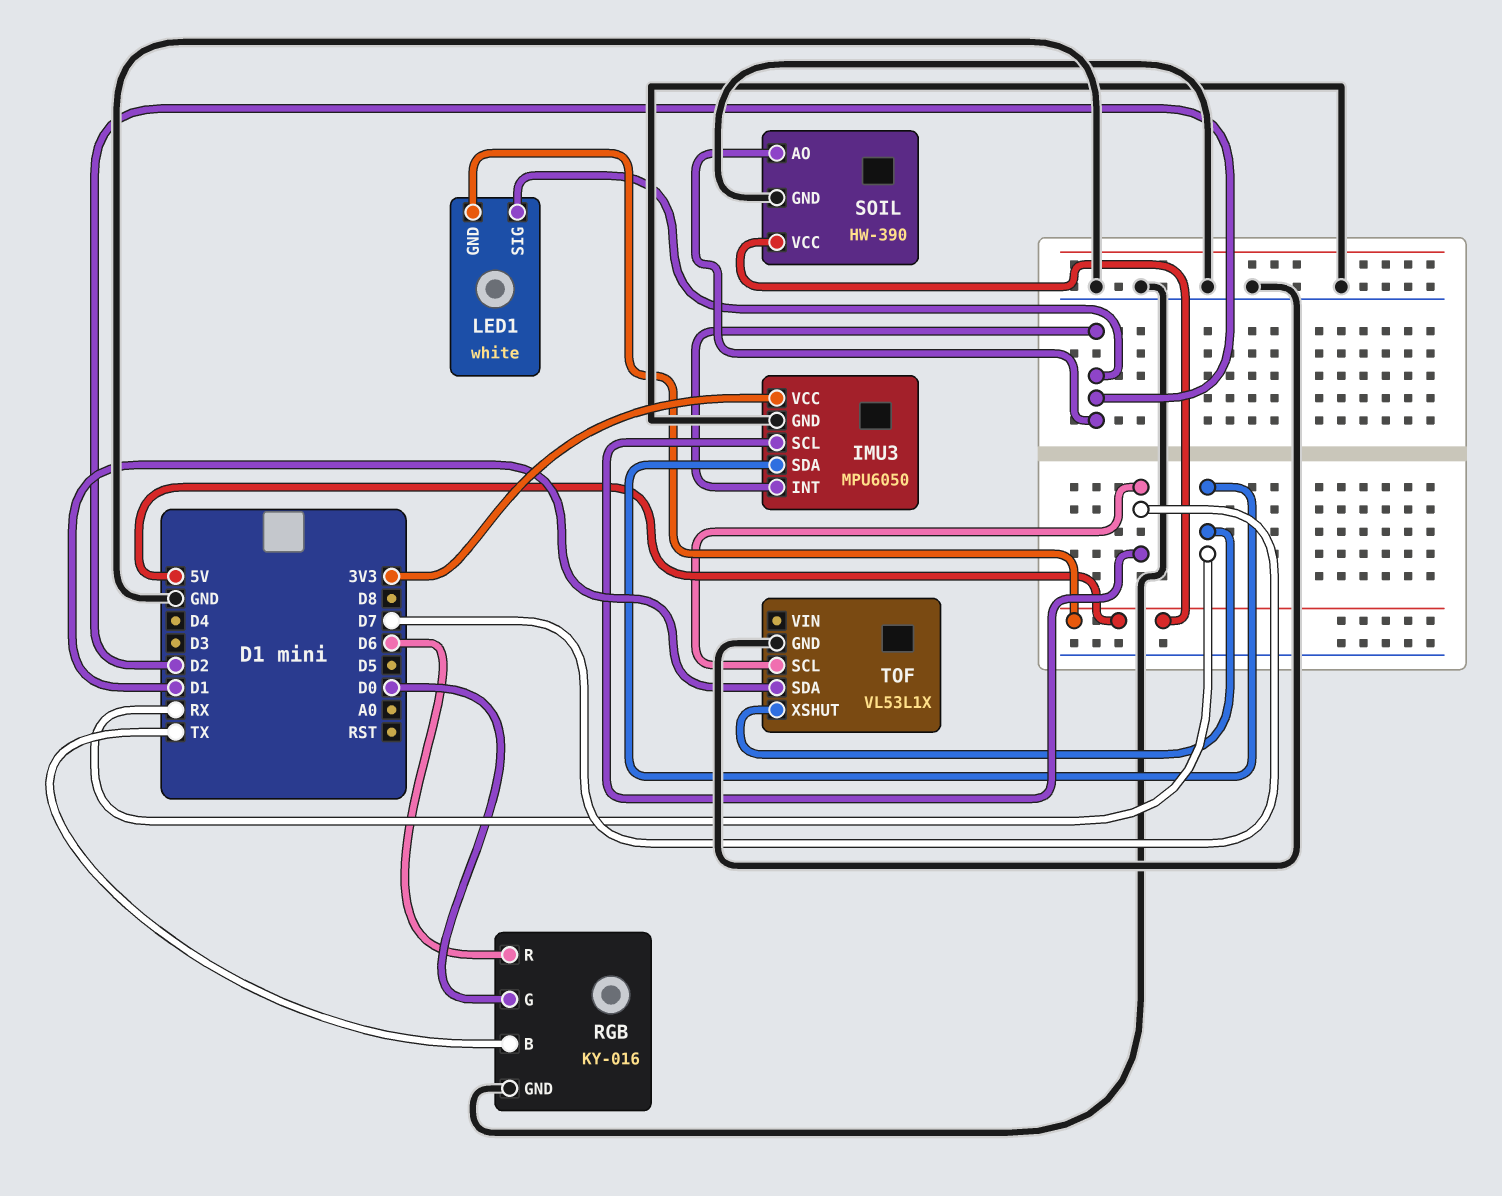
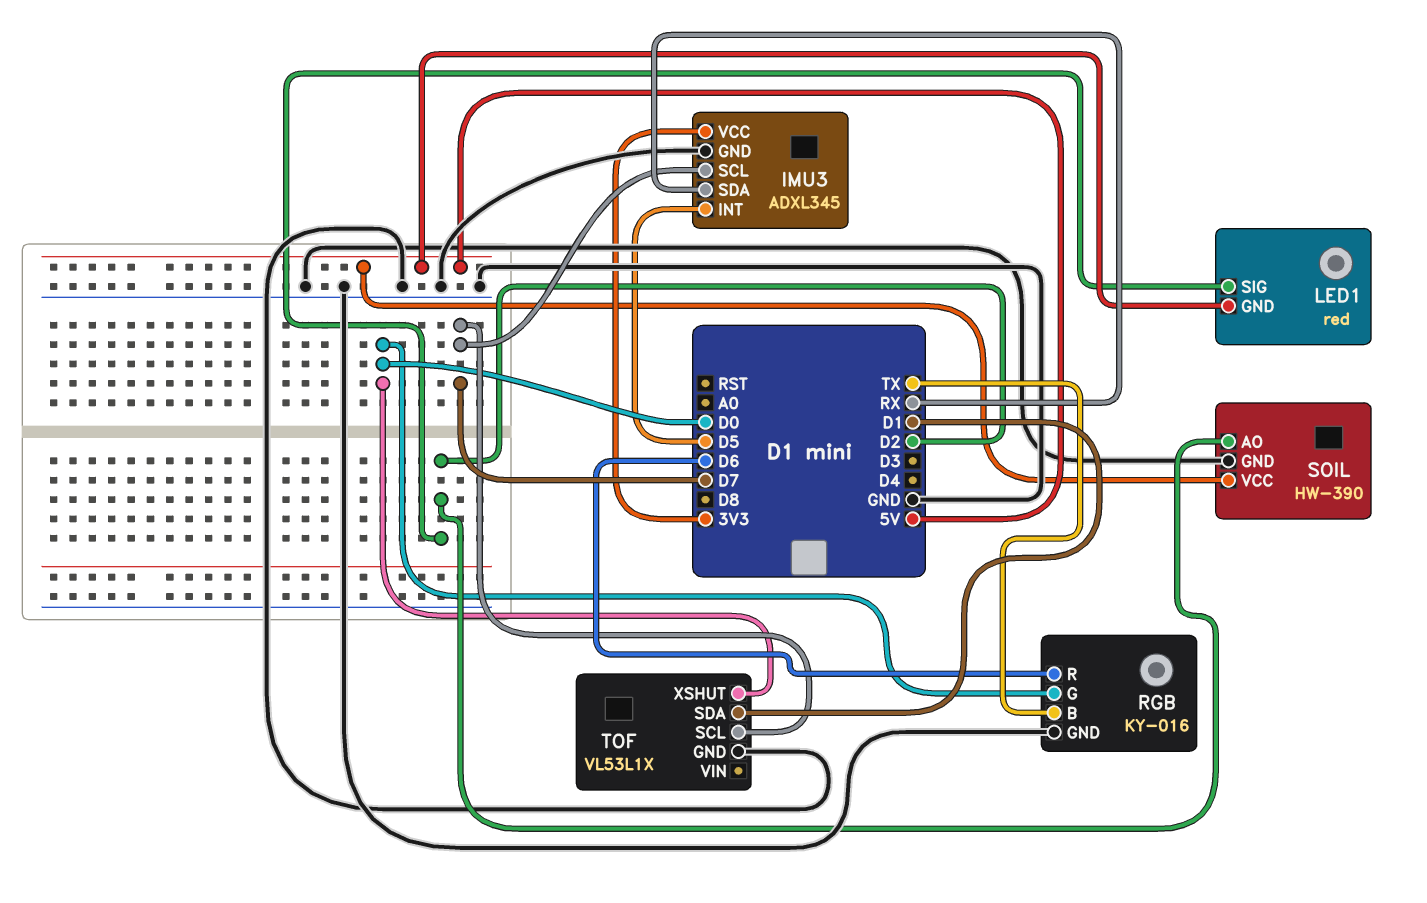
IMU3: MPU6050 -> ADXL345
IMU3 pin INT: D2 -> D5
LED1: white -> red
TOF pin XSHUT: RX -> D0

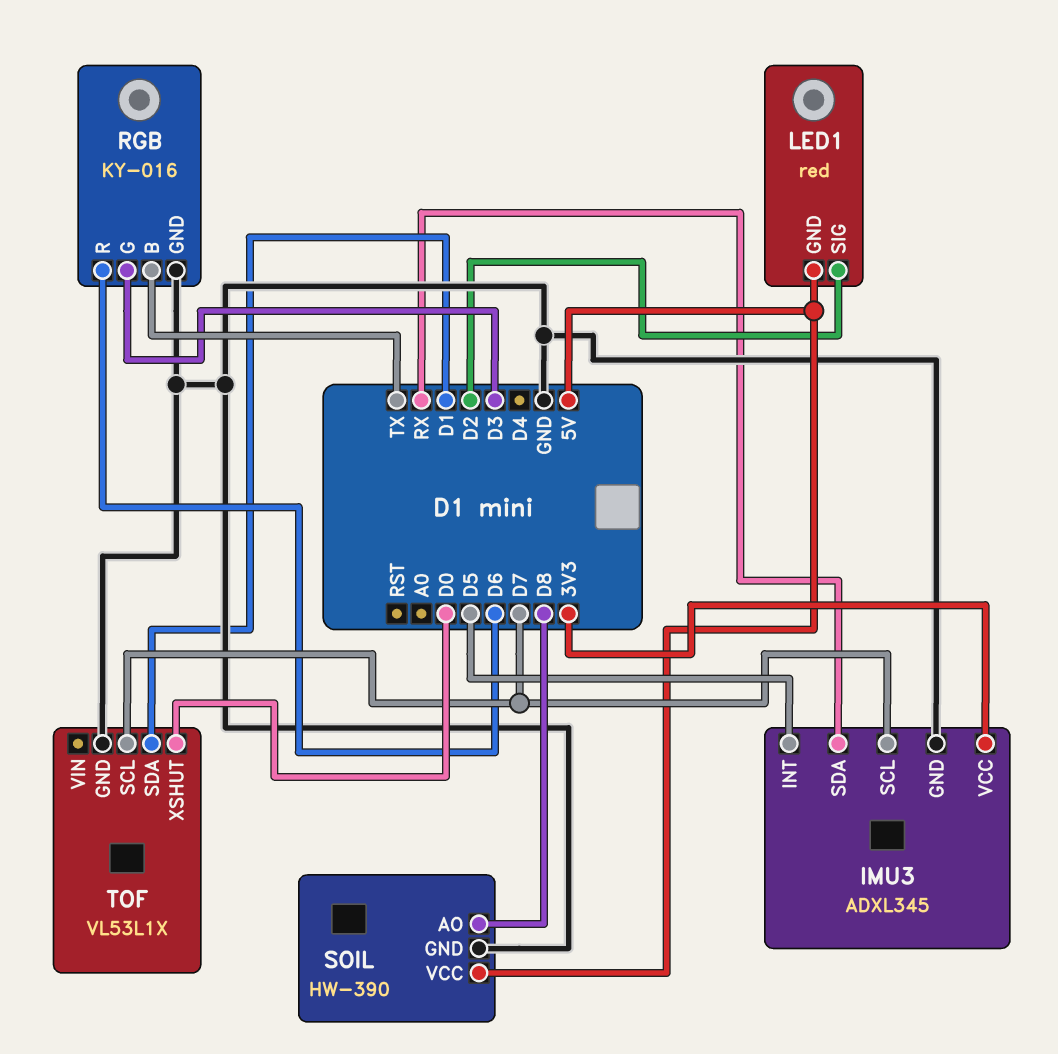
RGB pin G: D0 -> D3
SOIL pin AO: D2 -> D8

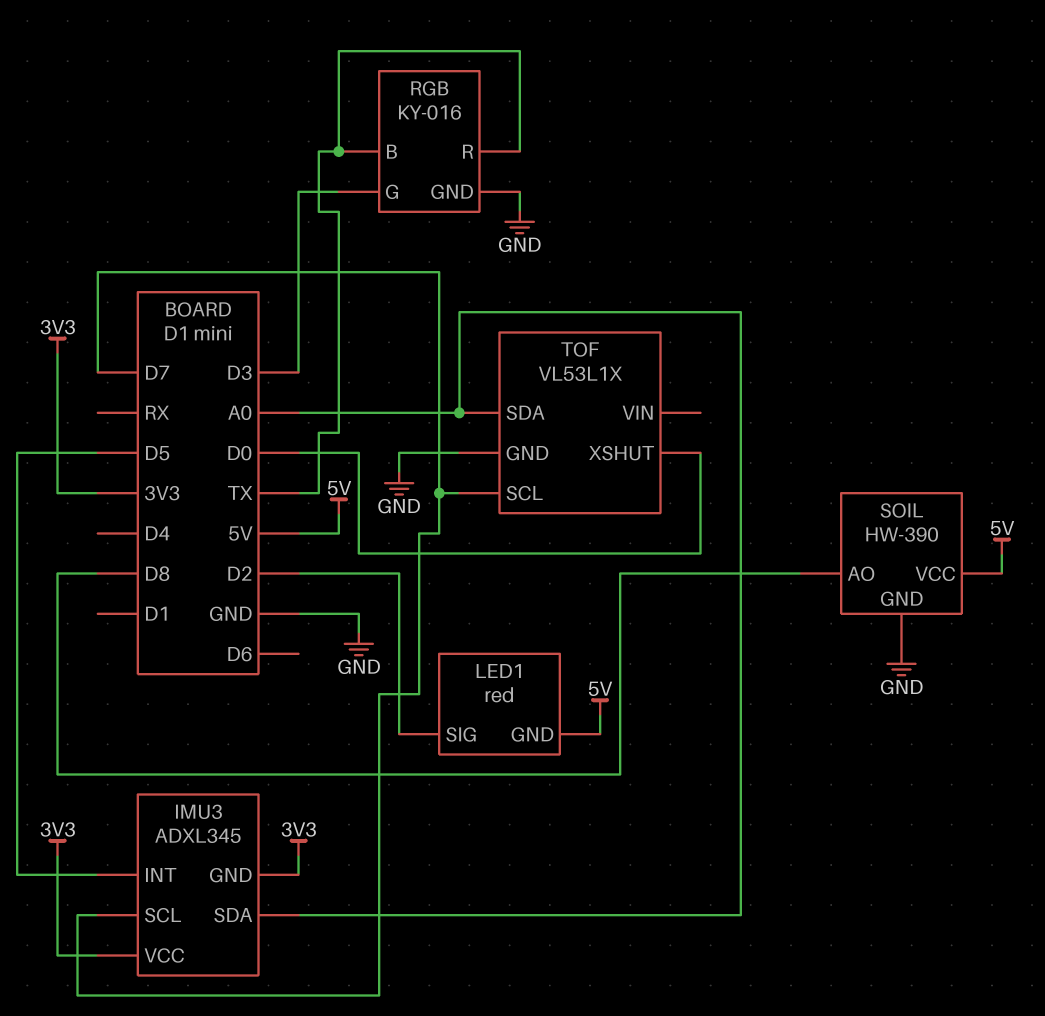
IMU3 pin GND: GND -> 3V3
IMU3 pin SDA: RX -> A0
RGB pin R: D6 -> TX
TOF pin SDA: D1 -> A0

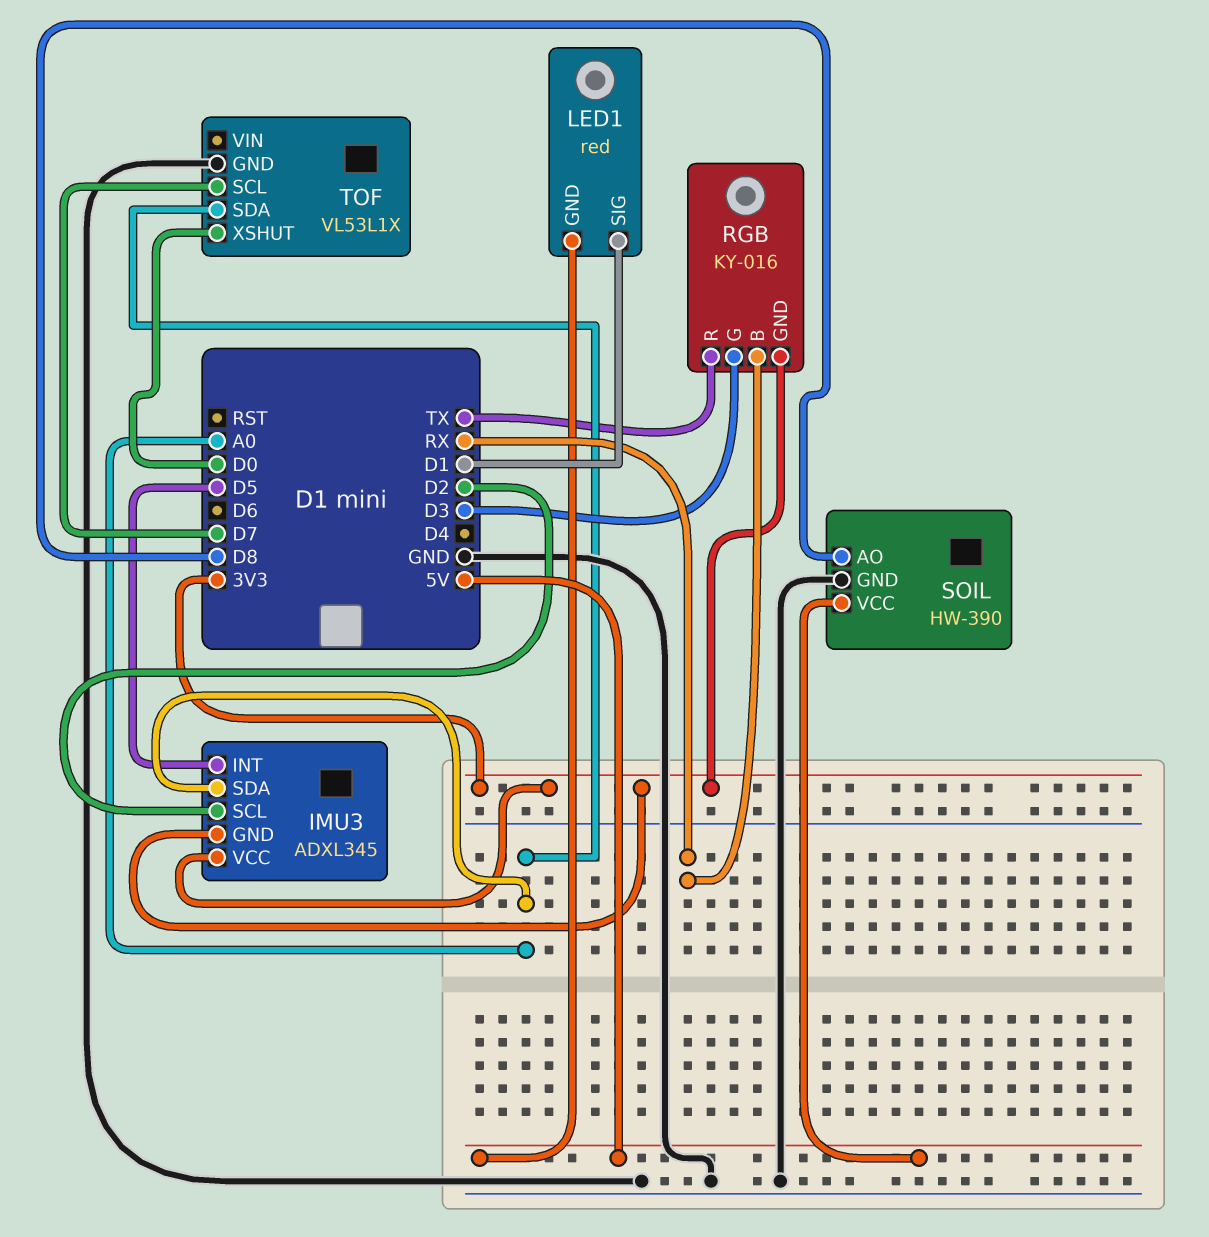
IMU3 pin SCL: D7 -> D2
LED1 pin SIG: D2 -> D1
RGB pin B: TX -> RX
RGB pin GND: GND -> 3V3

